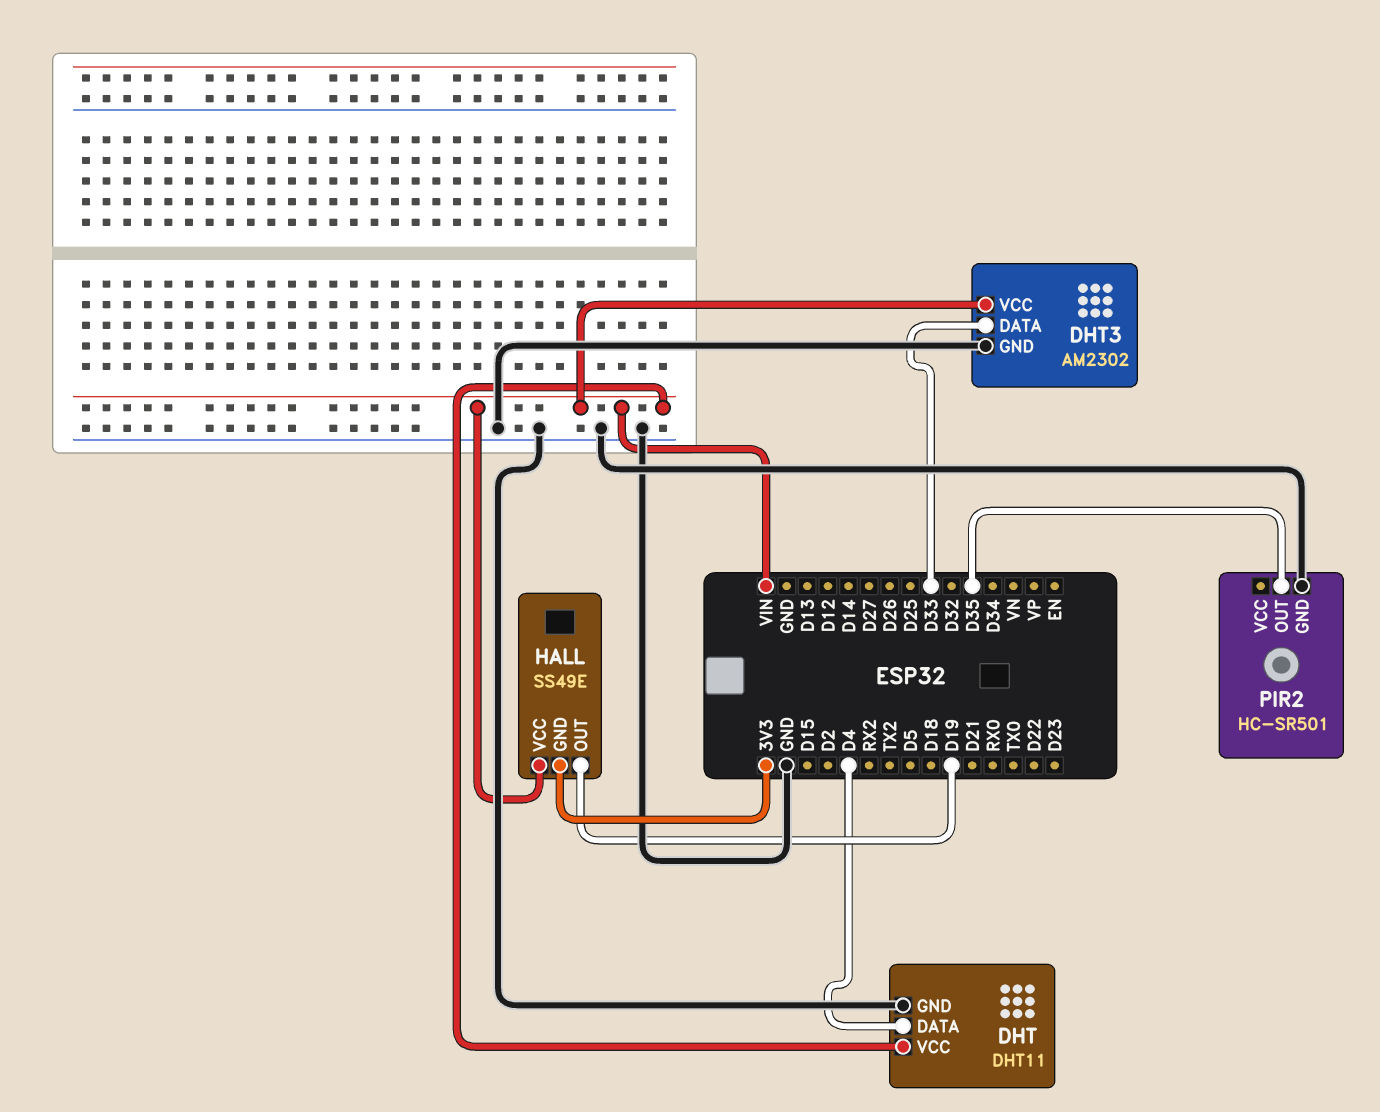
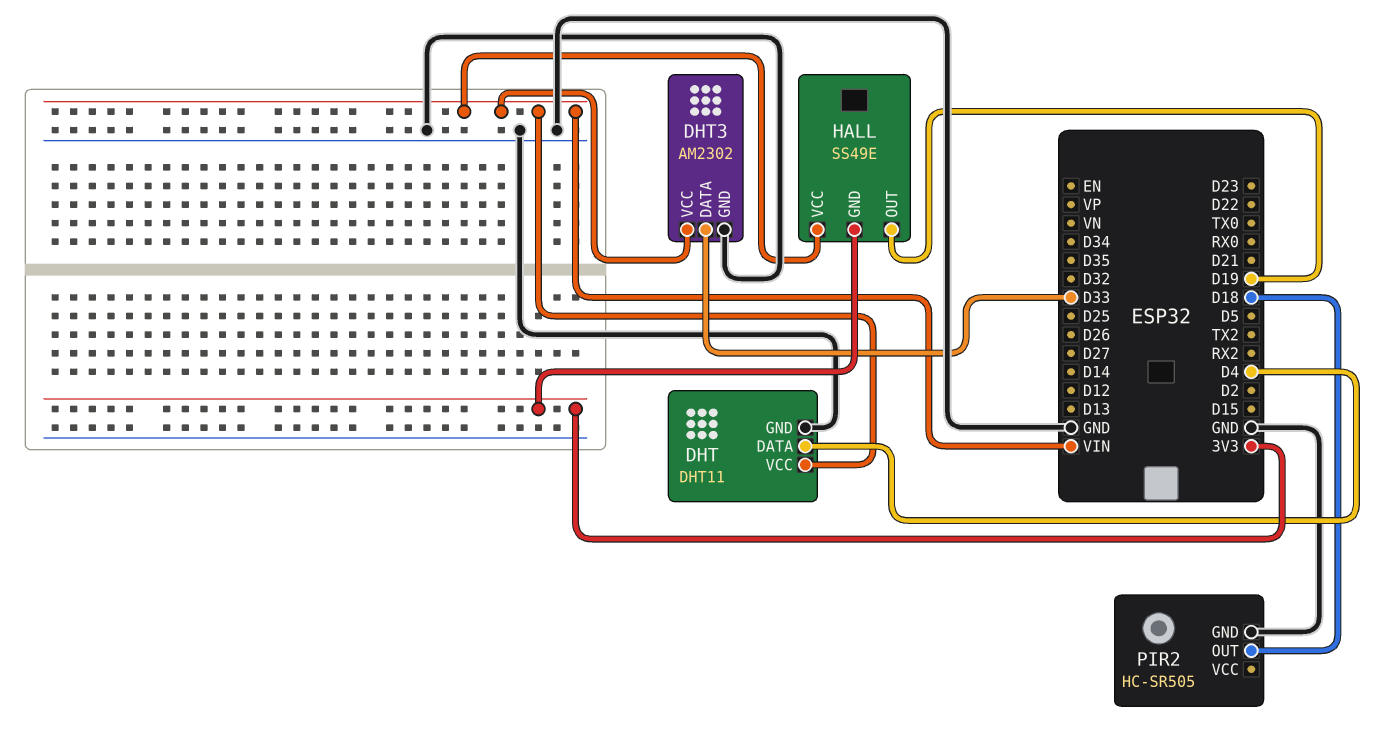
PIR2: HC-SR501 -> HC-SR505
PIR2 pin OUT: D35 -> D18

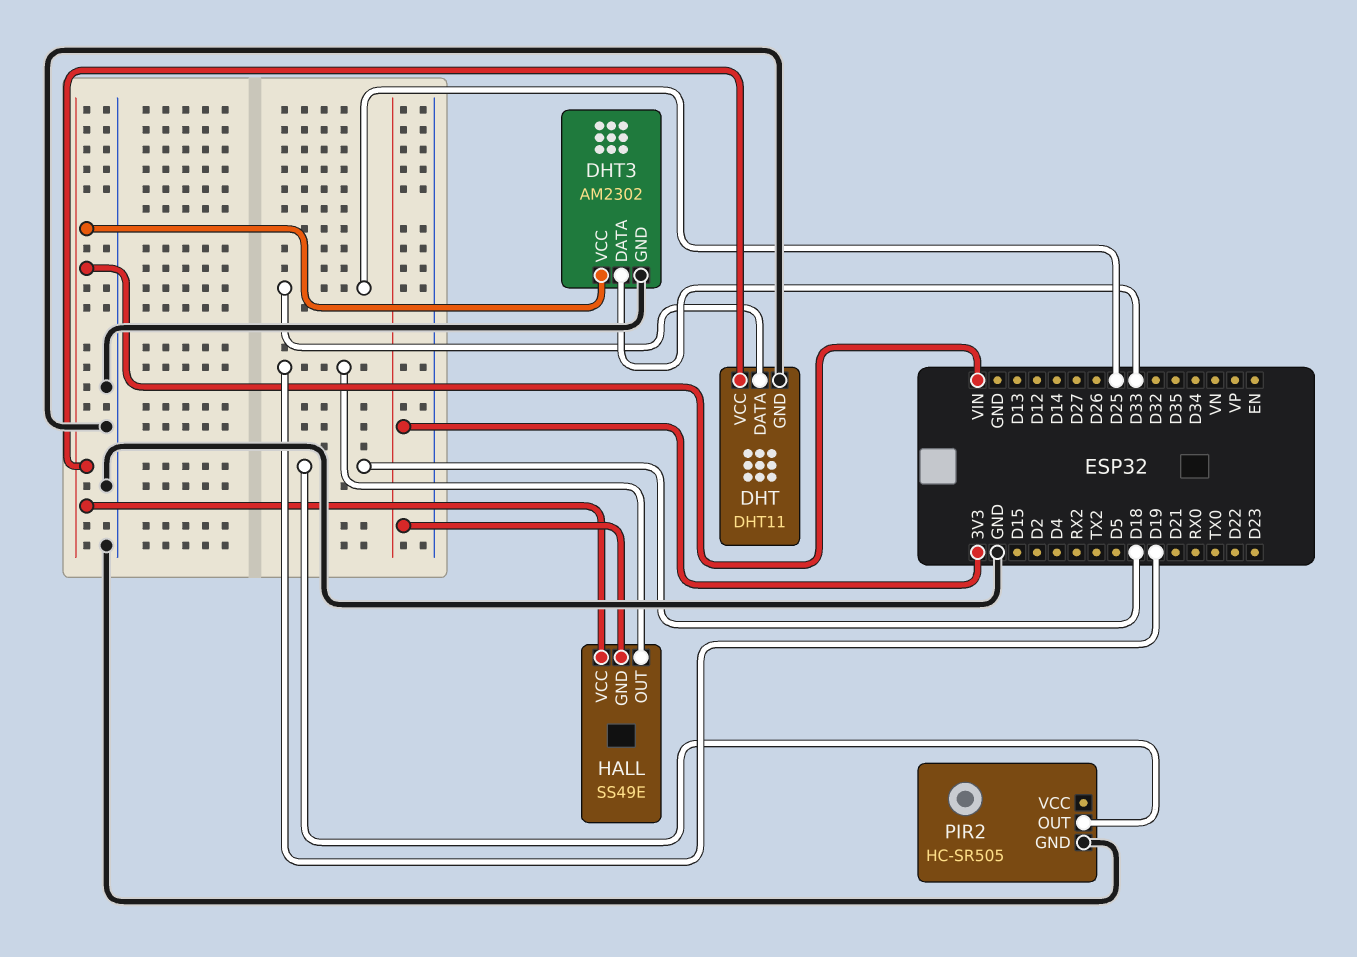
DHT pin DATA: D4 -> D25

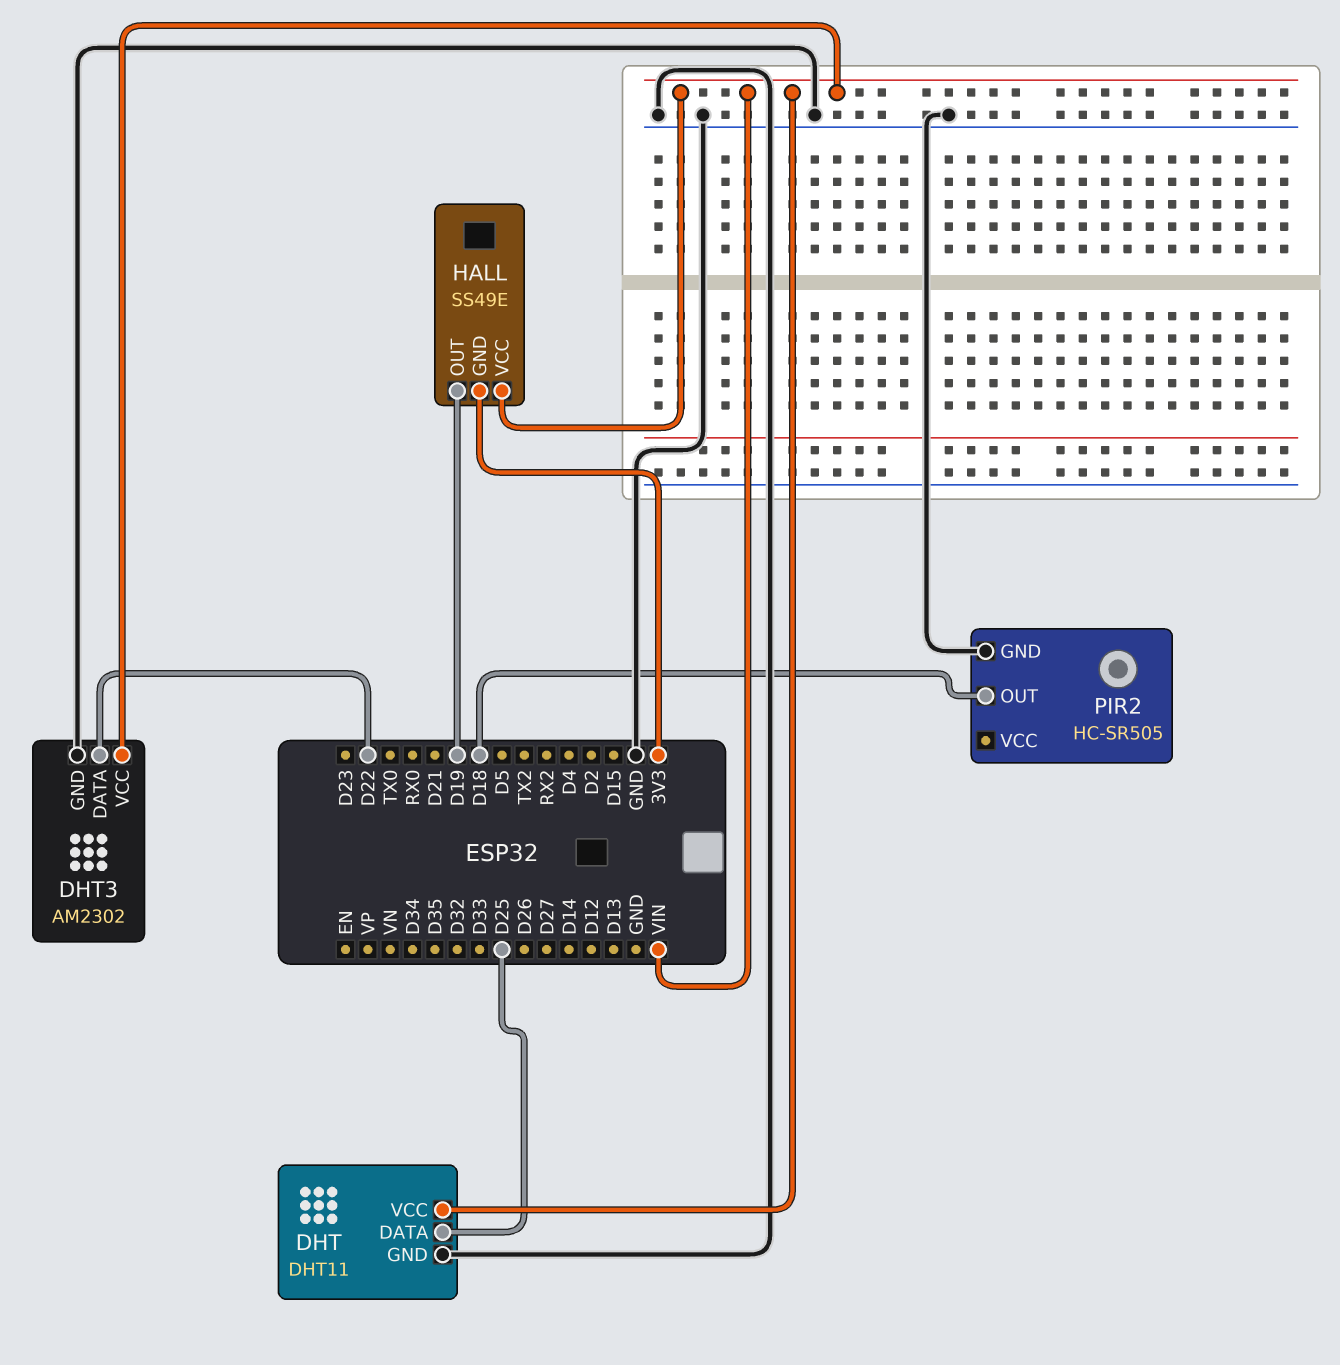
DHT3 pin DATA: D33 -> D22

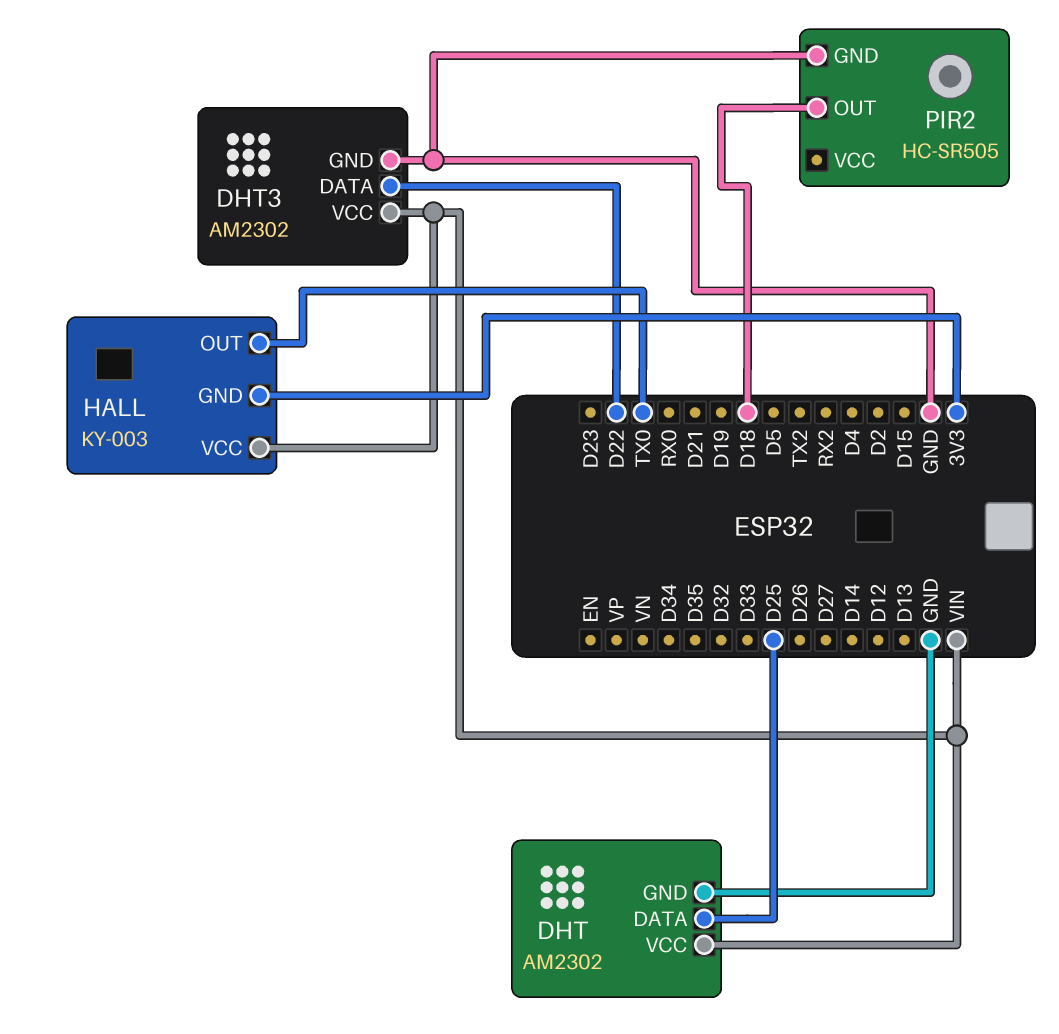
DHT: DHT11 -> AM2302
HALL: SS49E -> KY-003
HALL pin OUT: D19 -> TX0

